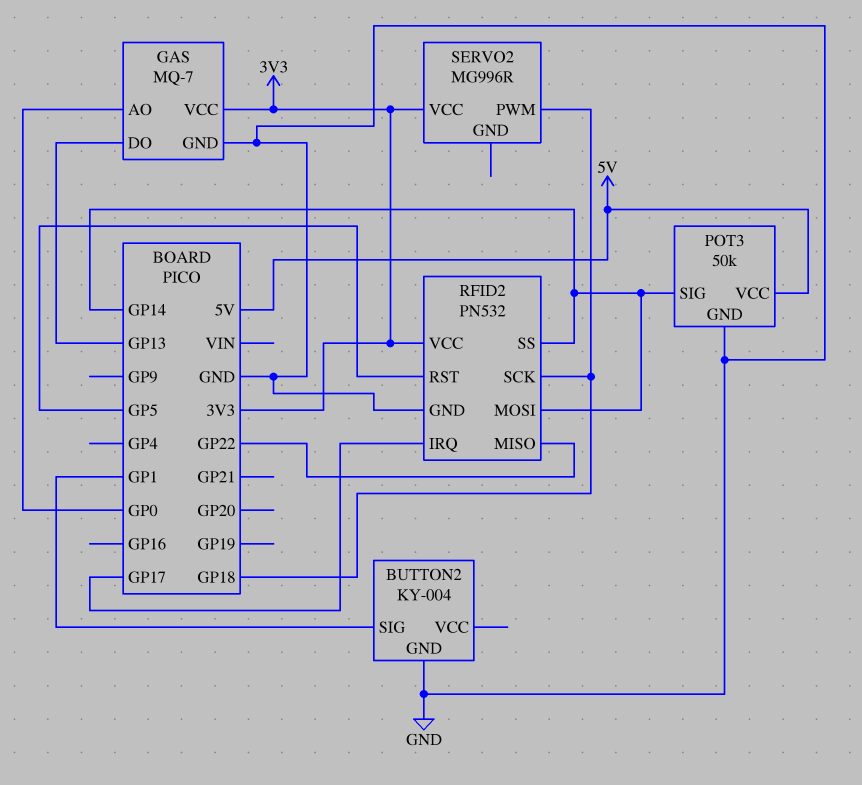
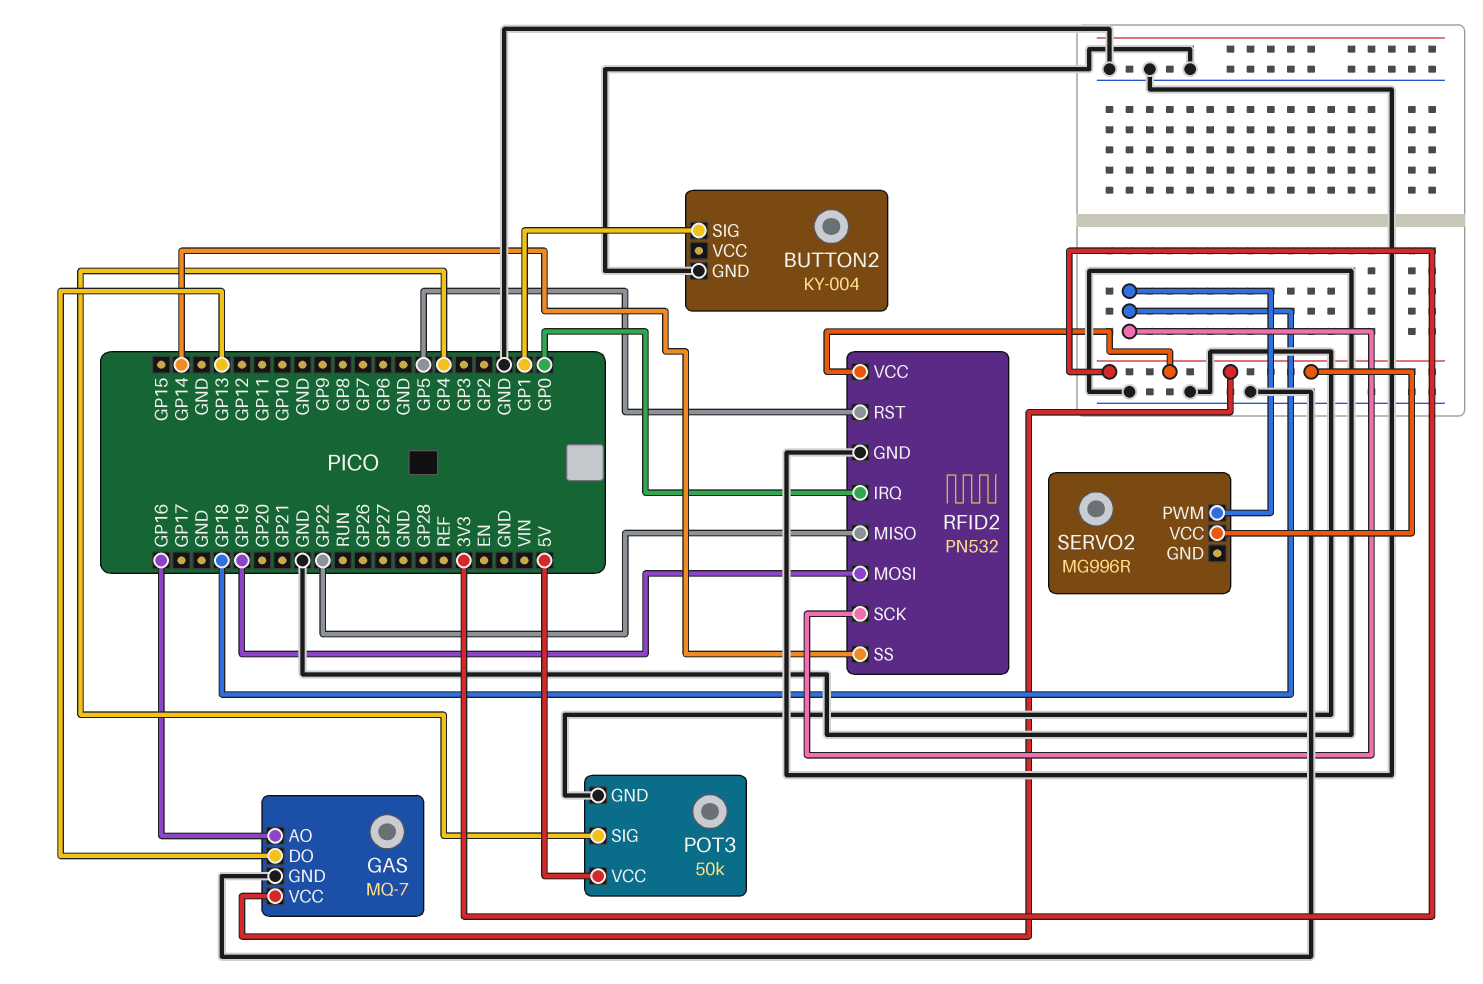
GAS pin AO: GP0 -> GP16
POT3 pin SIG: GP14 -> GP4
RFID2 pin IRQ: GP17 -> GP0
RFID2 pin MOSI: GP14 -> GP19

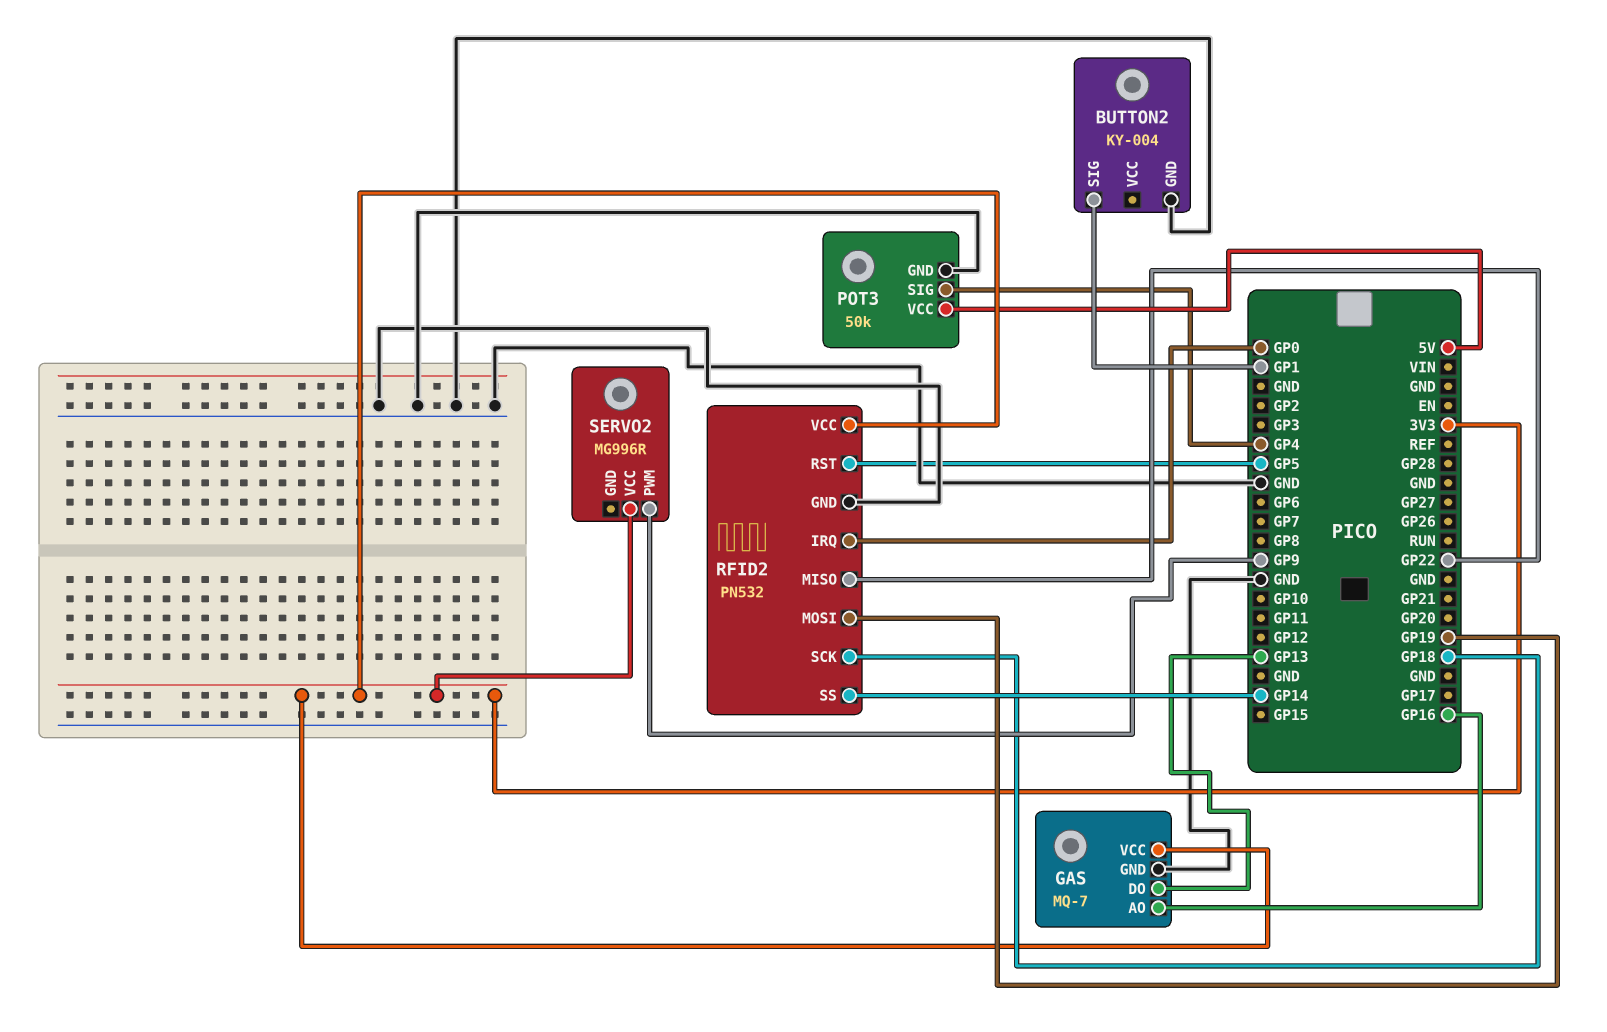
SERVO2 pin PWM: GP18 -> GP9

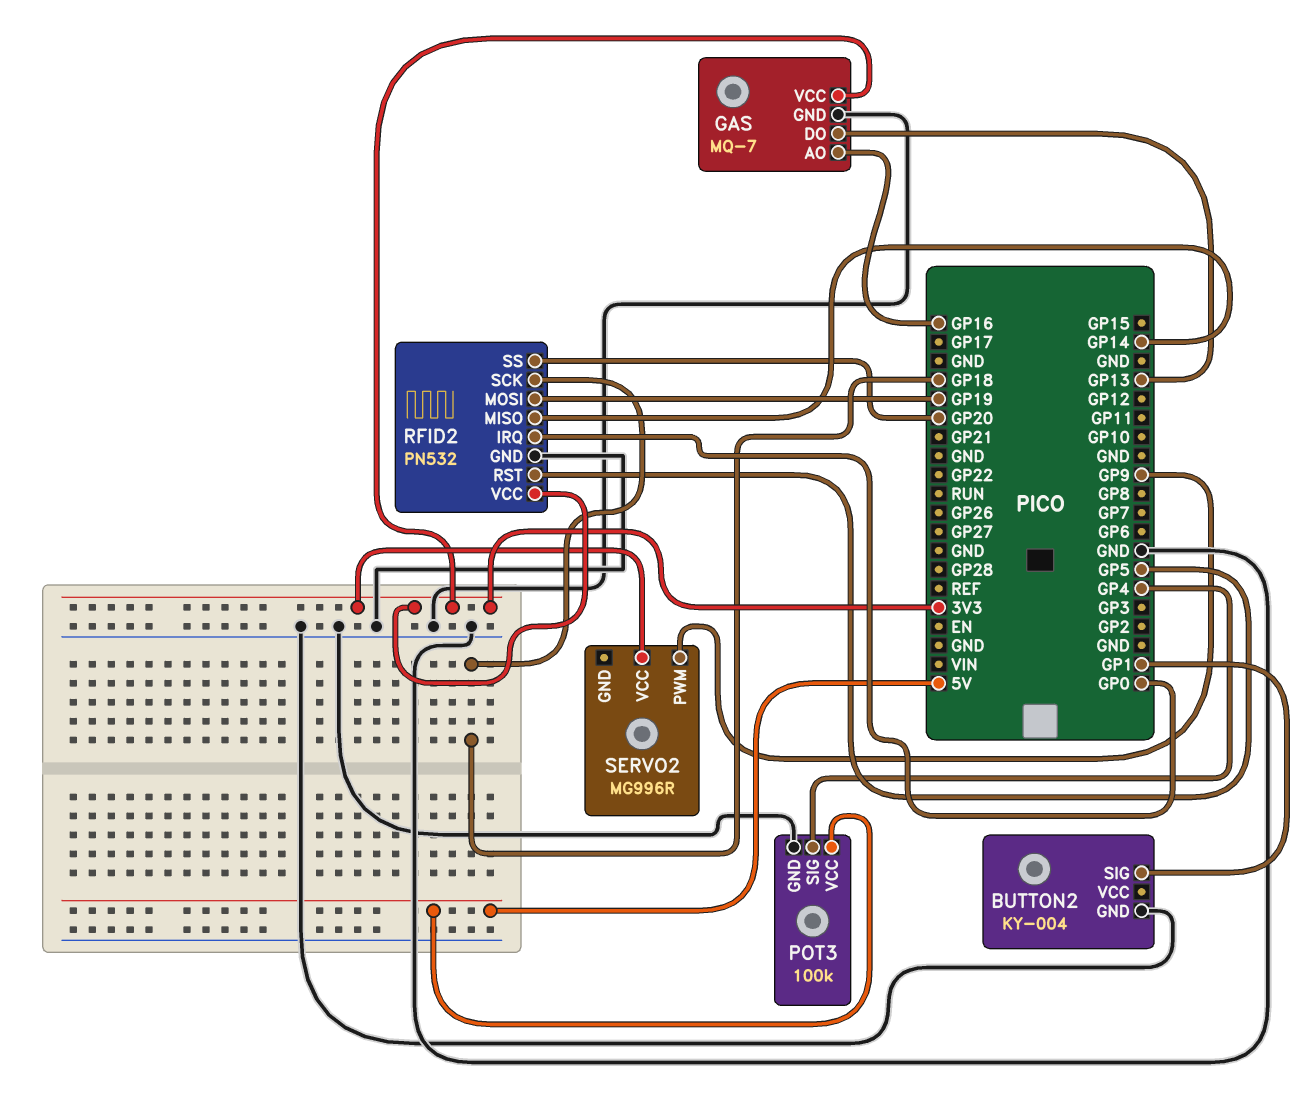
POT3: 50k -> 100k
RFID2 pin MISO: GP22 -> GP14
RFID2 pin SS: GP14 -> GP20

